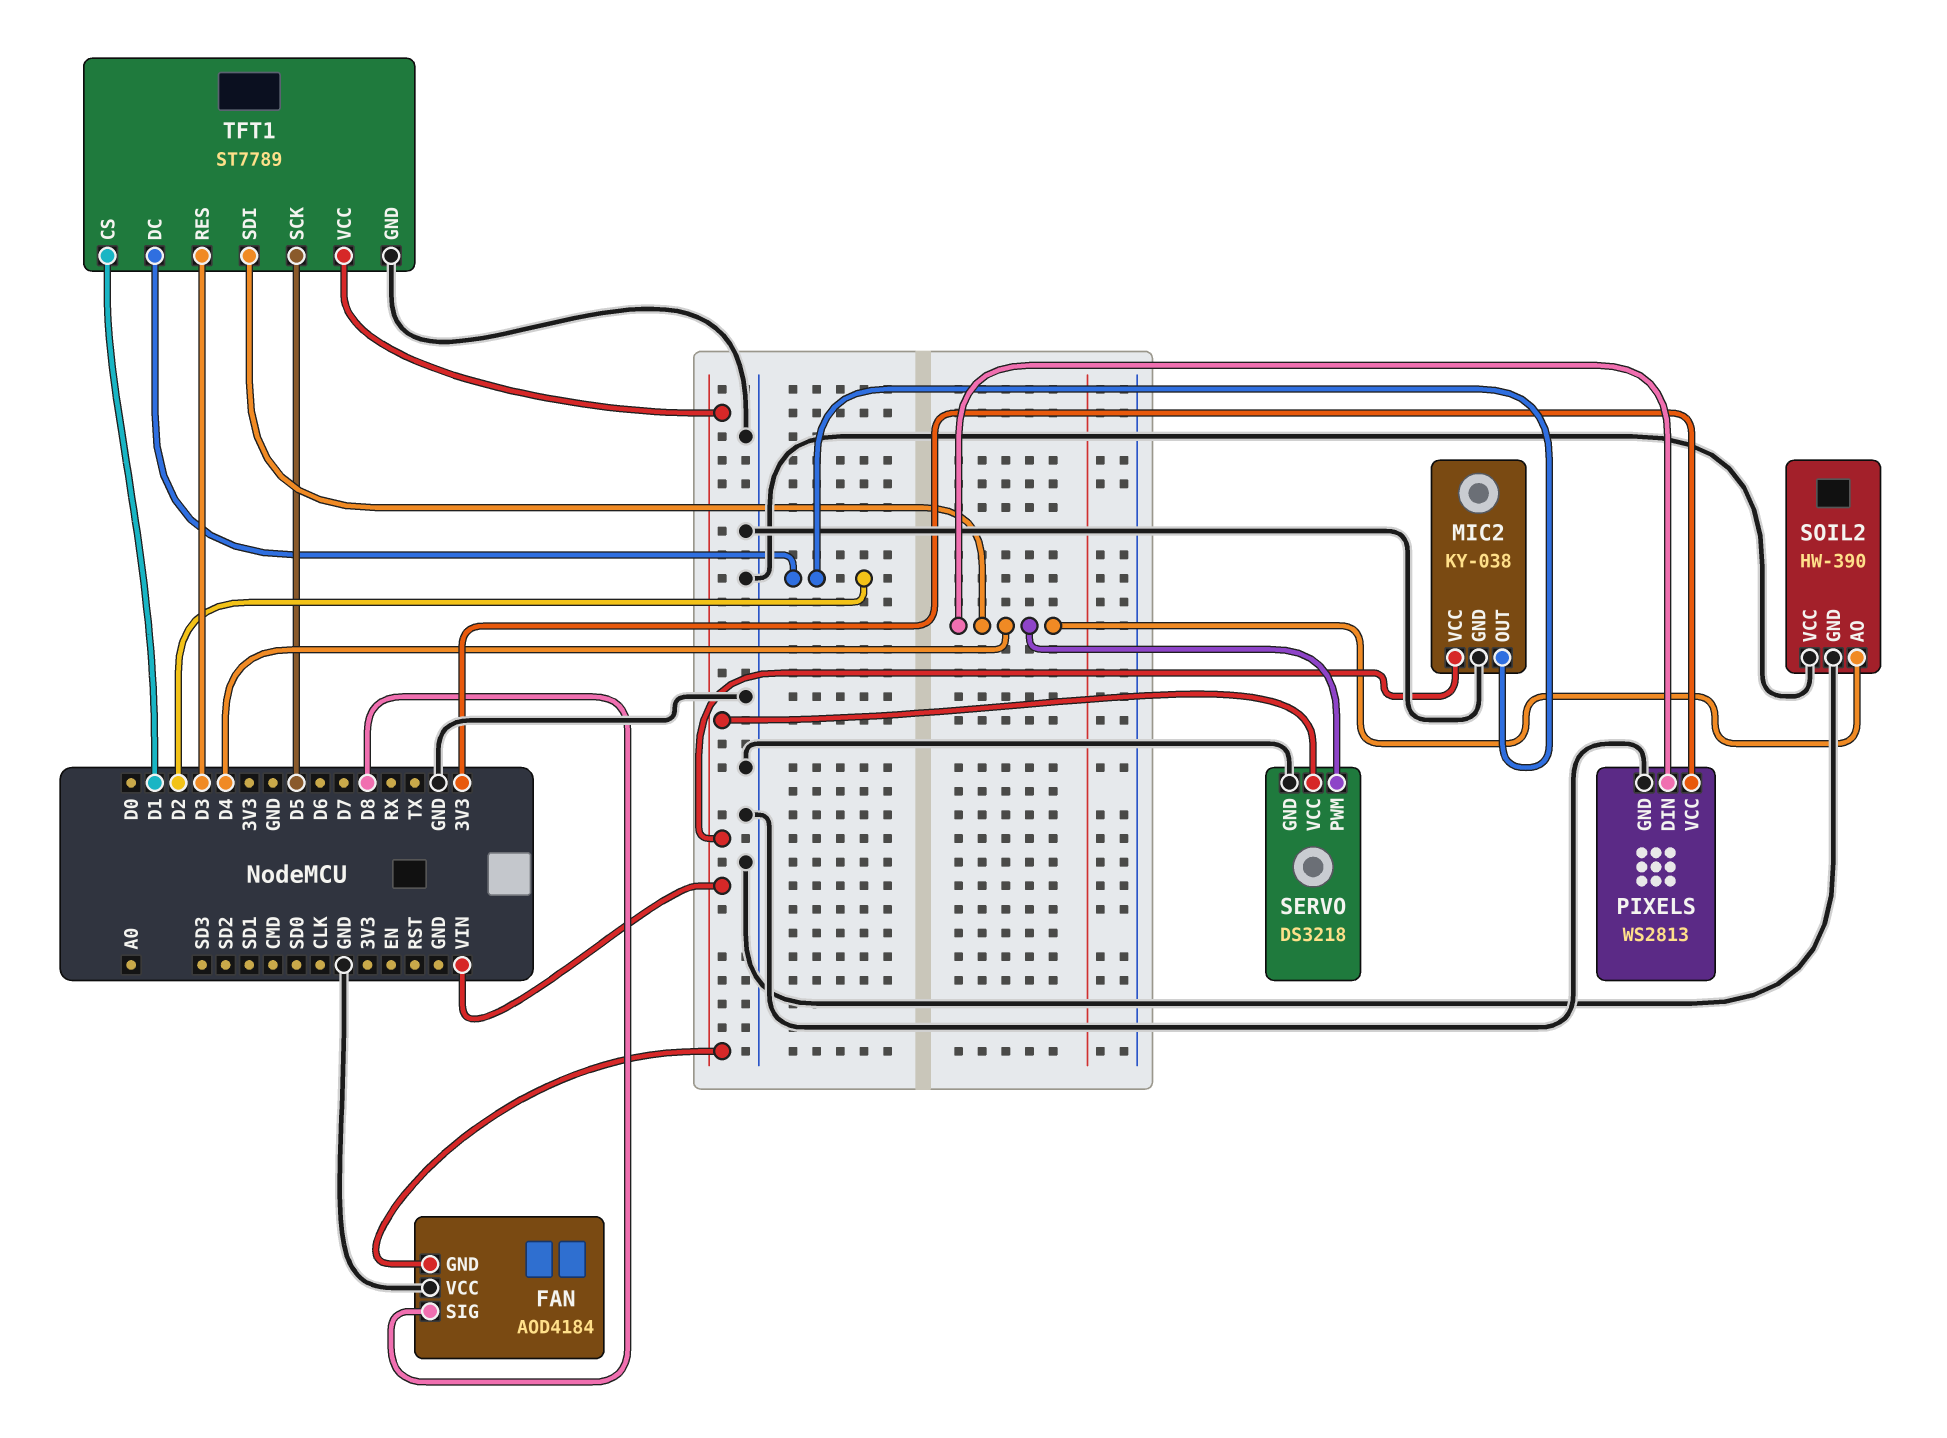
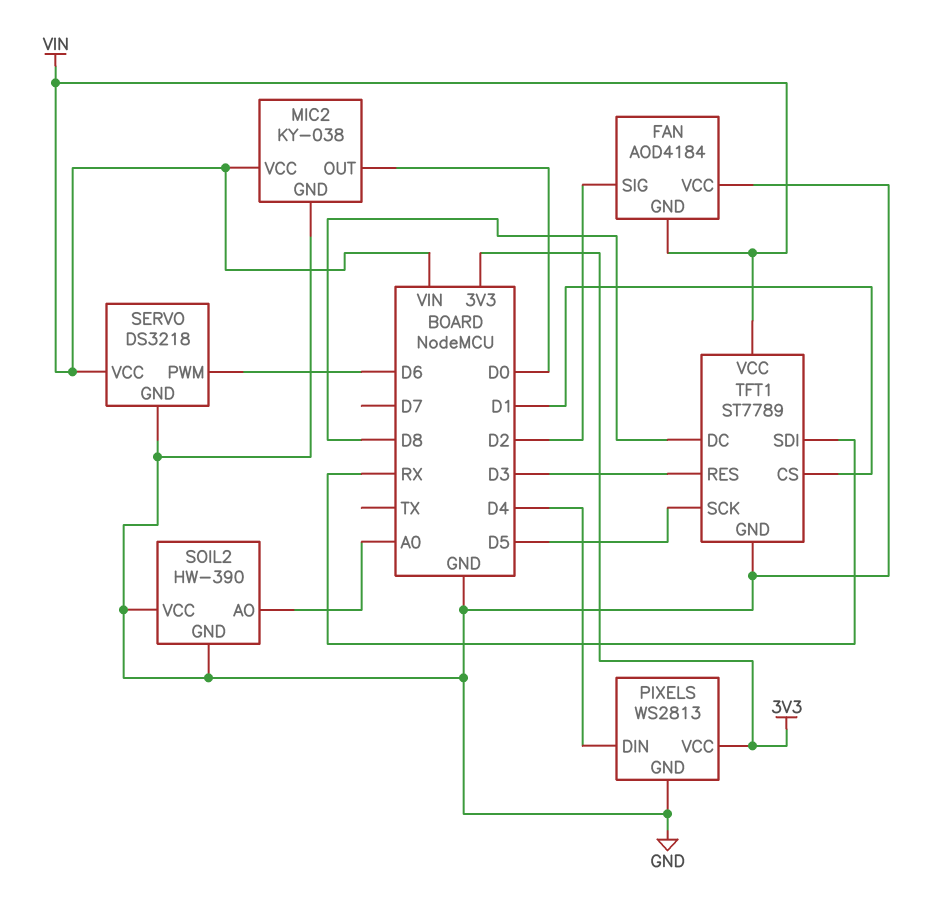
FAN pin SIG: D8 -> D2
MIC2 pin OUT: D2 -> D0
SERVO pin PWM: D4 -> D6
SOIL2 pin AO: D4 -> A0
TFT1 pin DC: D2 -> D8
TFT1 pin SDI: D4 -> RX

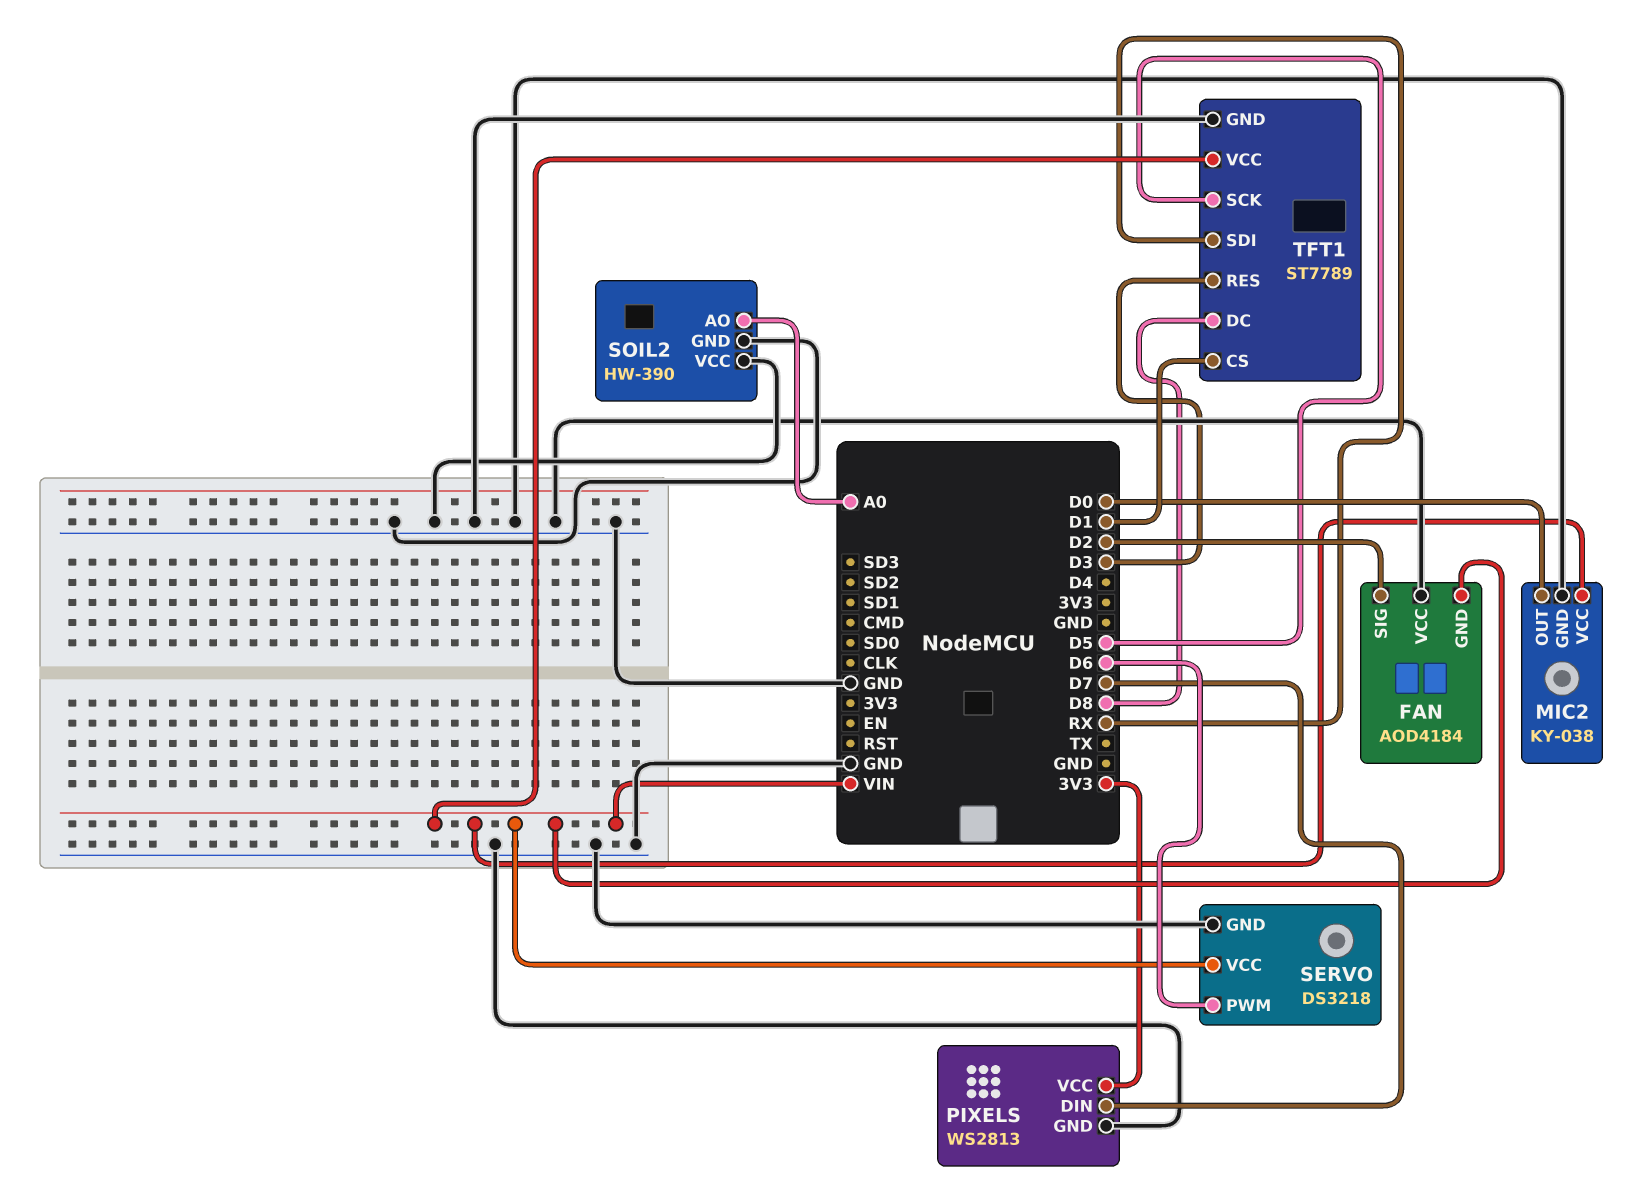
PIXELS pin DIN: D4 -> D7

